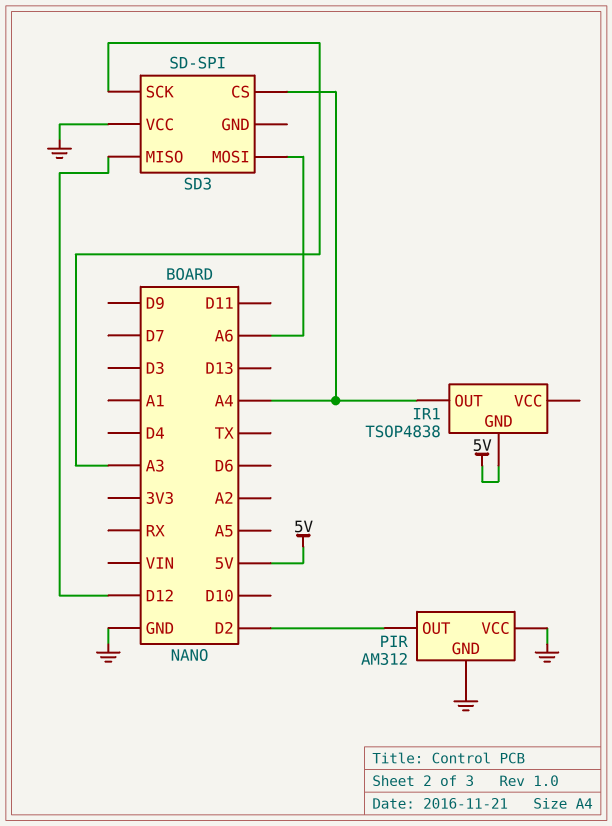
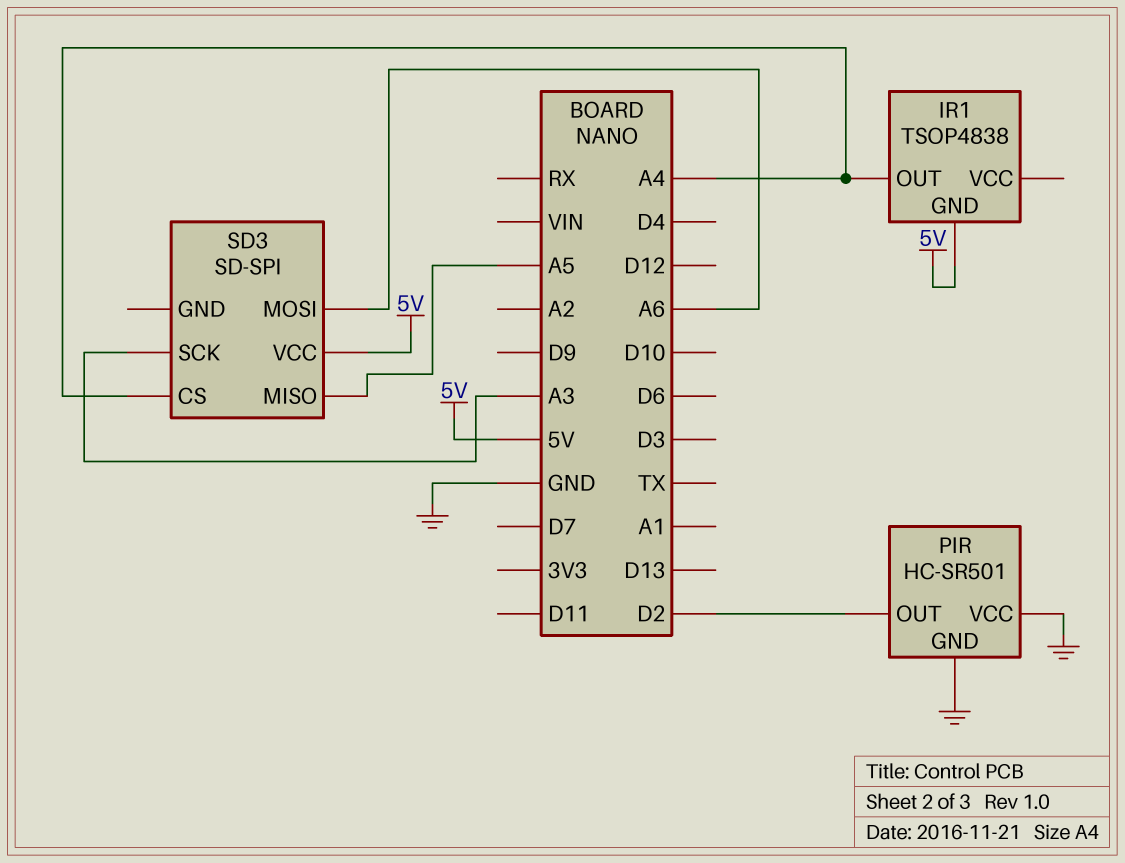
PIR: AM312 -> HC-SR501
SD3 pin MISO: D12 -> A5
SD3 pin VCC: GND -> 5V

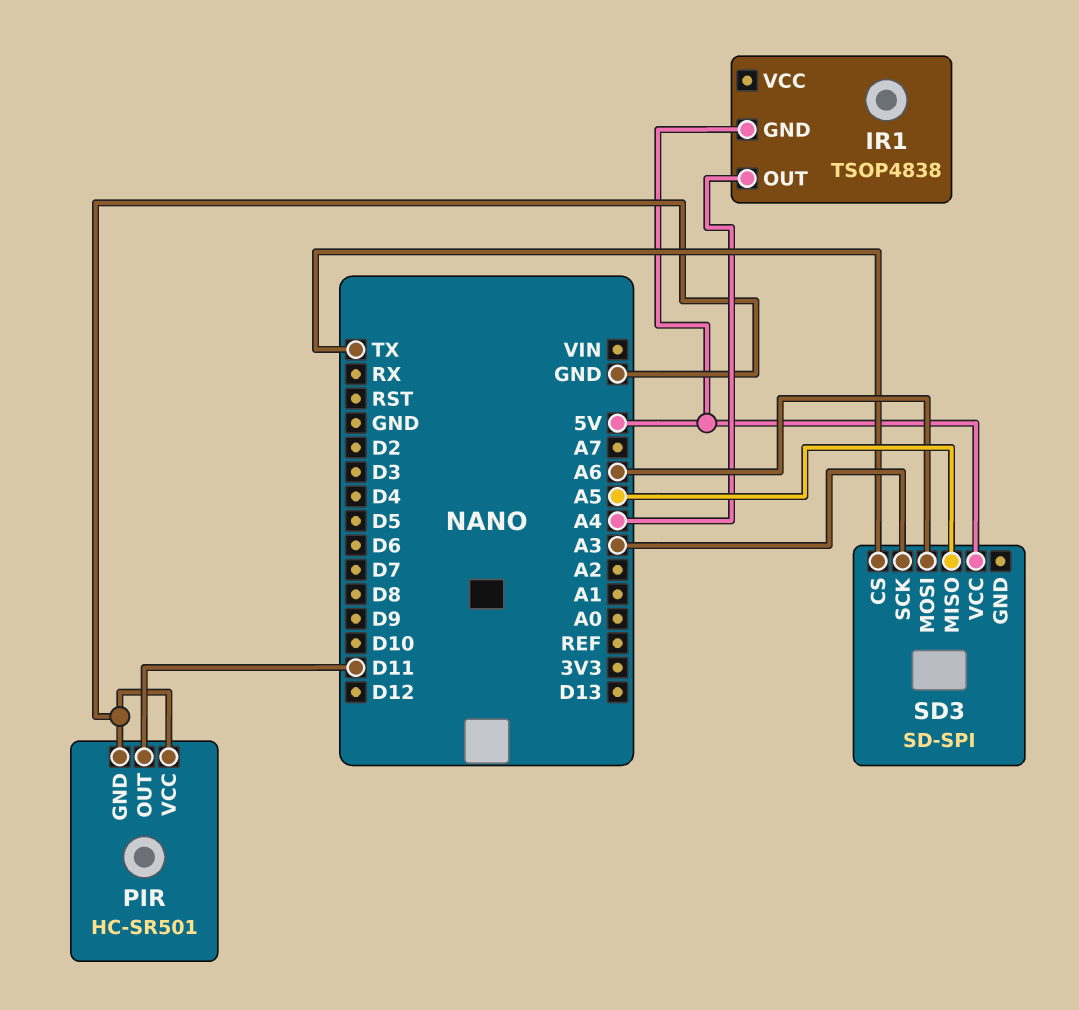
PIR pin OUT: D2 -> D11
SD3 pin CS: A4 -> TX

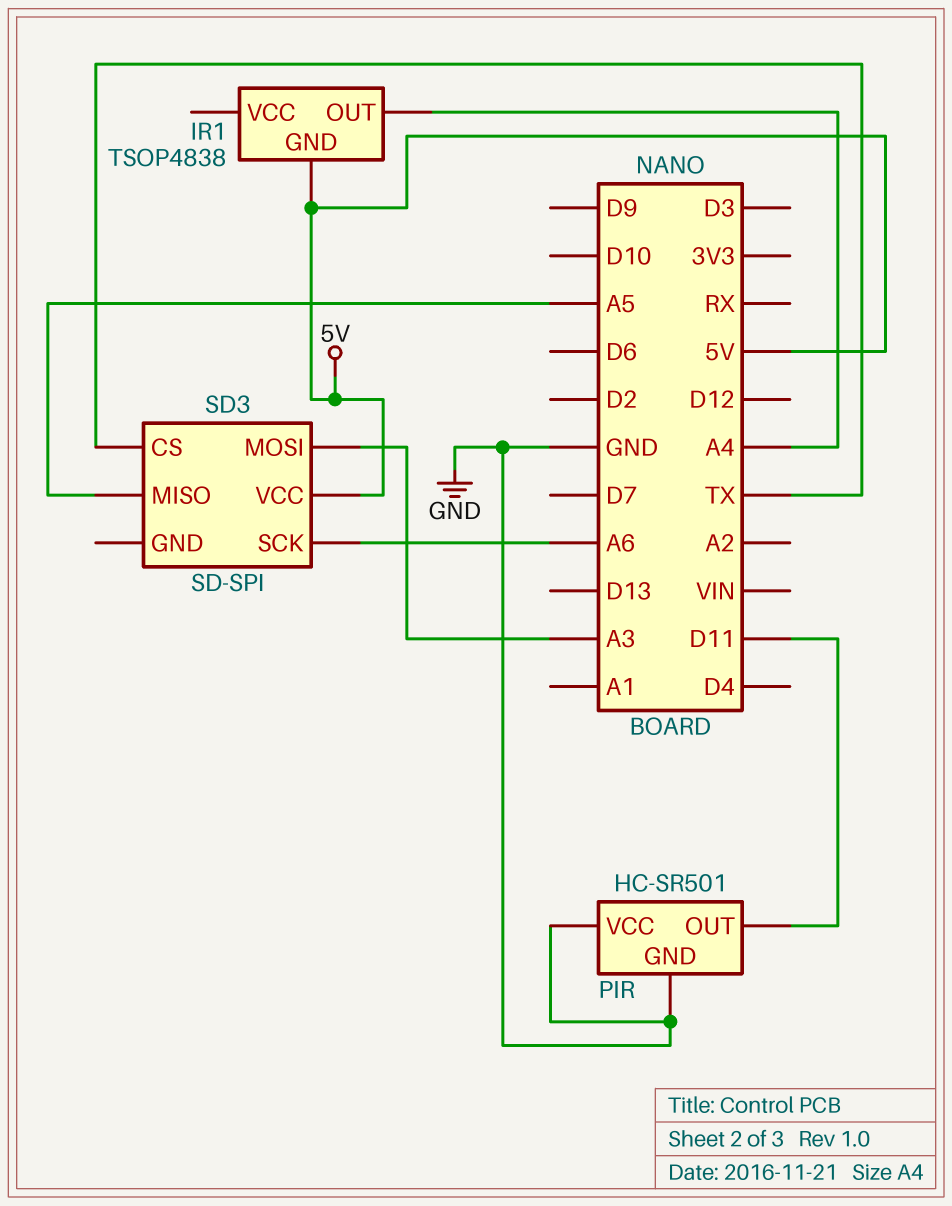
SD3 pin MOSI: A6 -> A3
SD3 pin SCK: A3 -> A6

